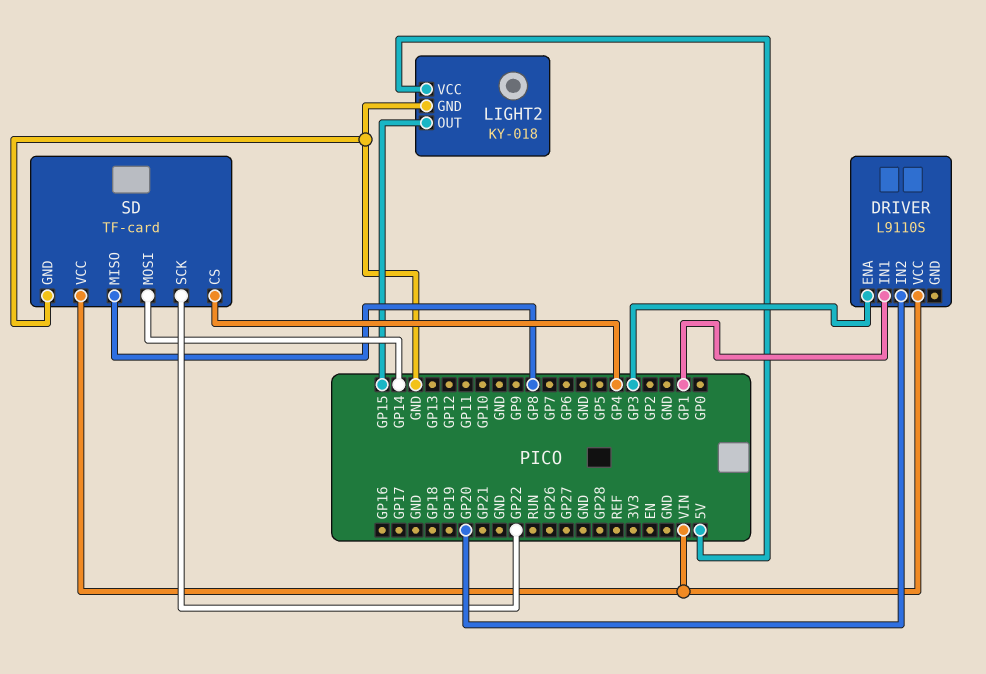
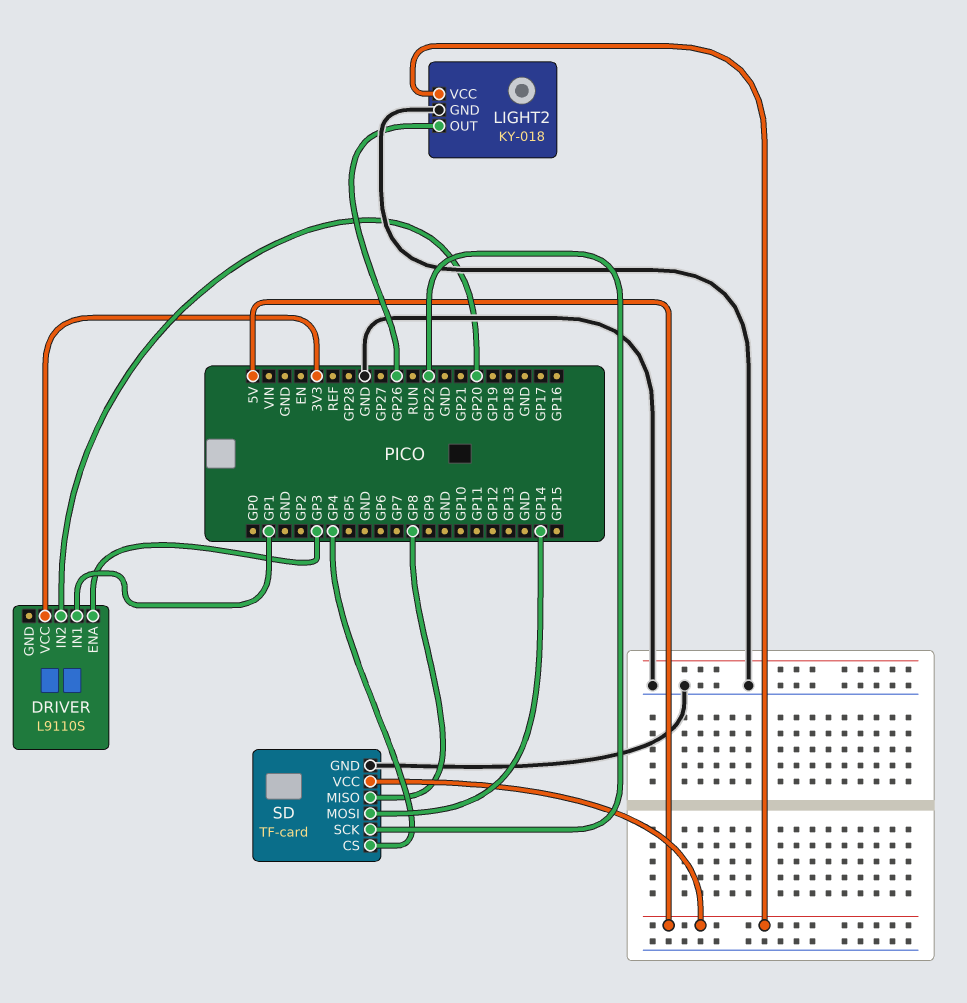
DRIVER pin VCC: VIN -> 3V3
LIGHT2 pin OUT: GP15 -> GP26
SD pin VCC: VIN -> 5V

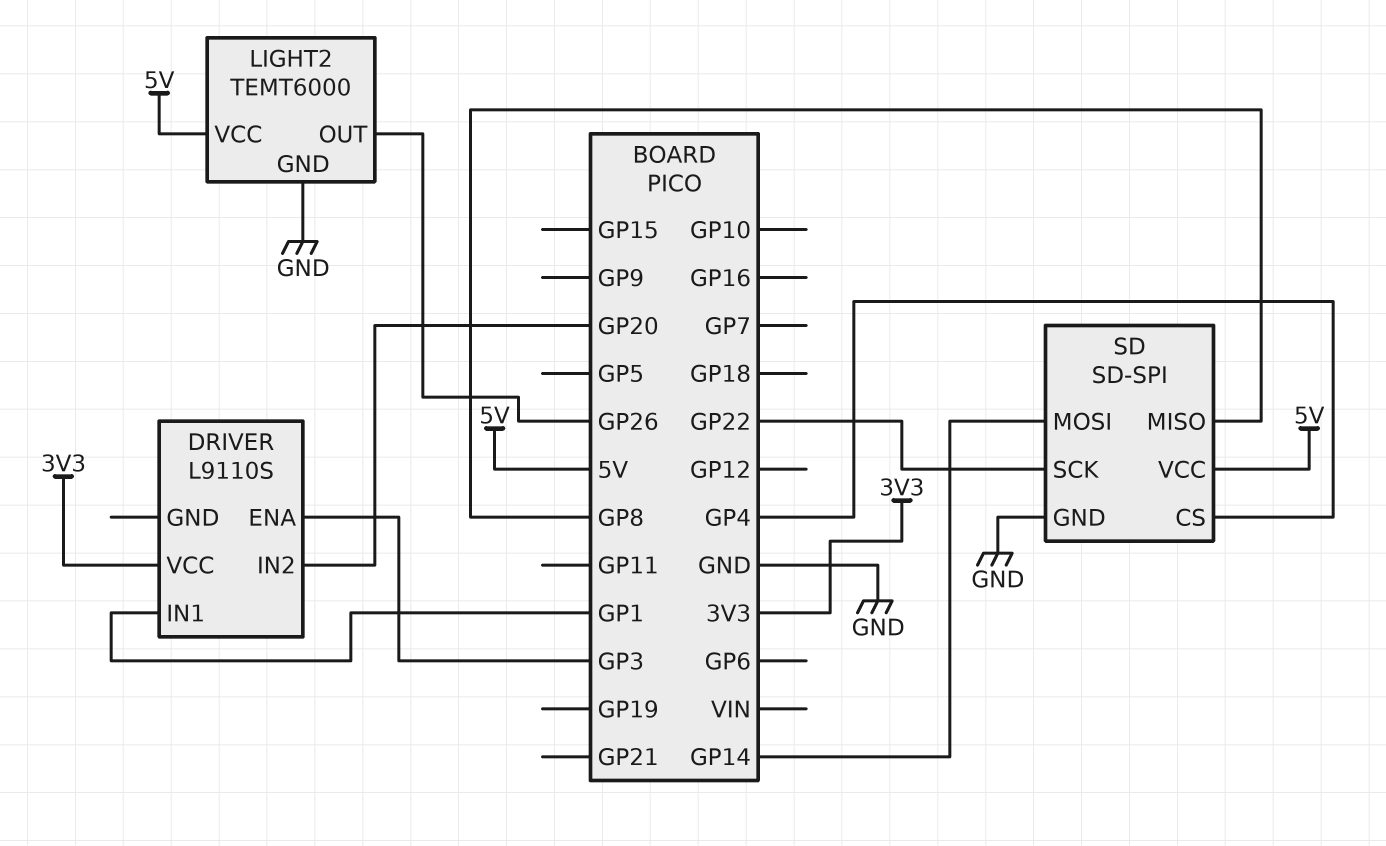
LIGHT2: KY-018 -> TEMT6000
SD: TF-card -> SD-SPI

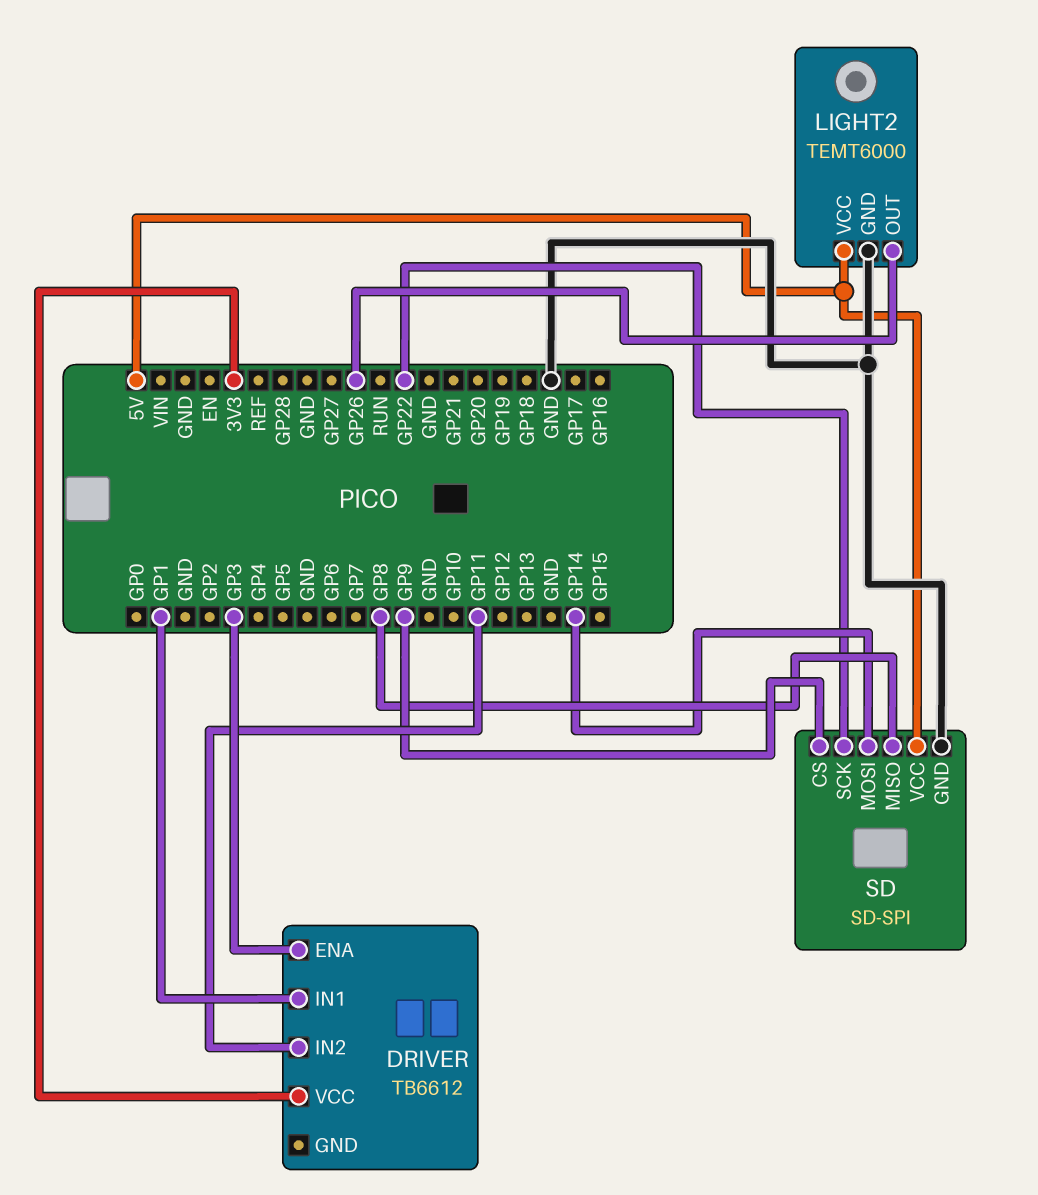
DRIVER: L9110S -> TB6612
DRIVER pin IN2: GP20 -> GP11
SD pin CS: GP4 -> GP9

